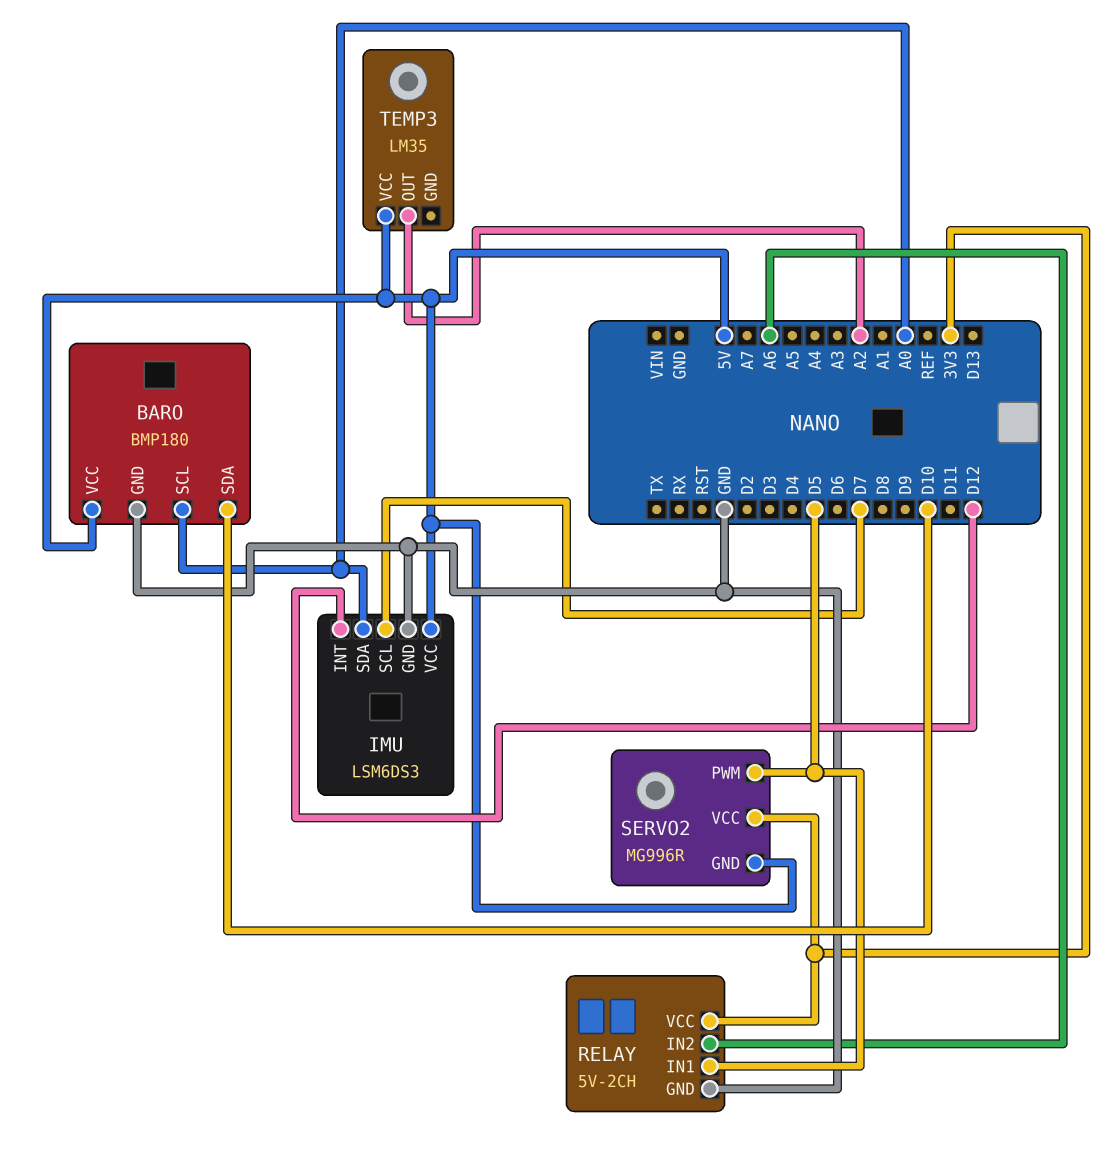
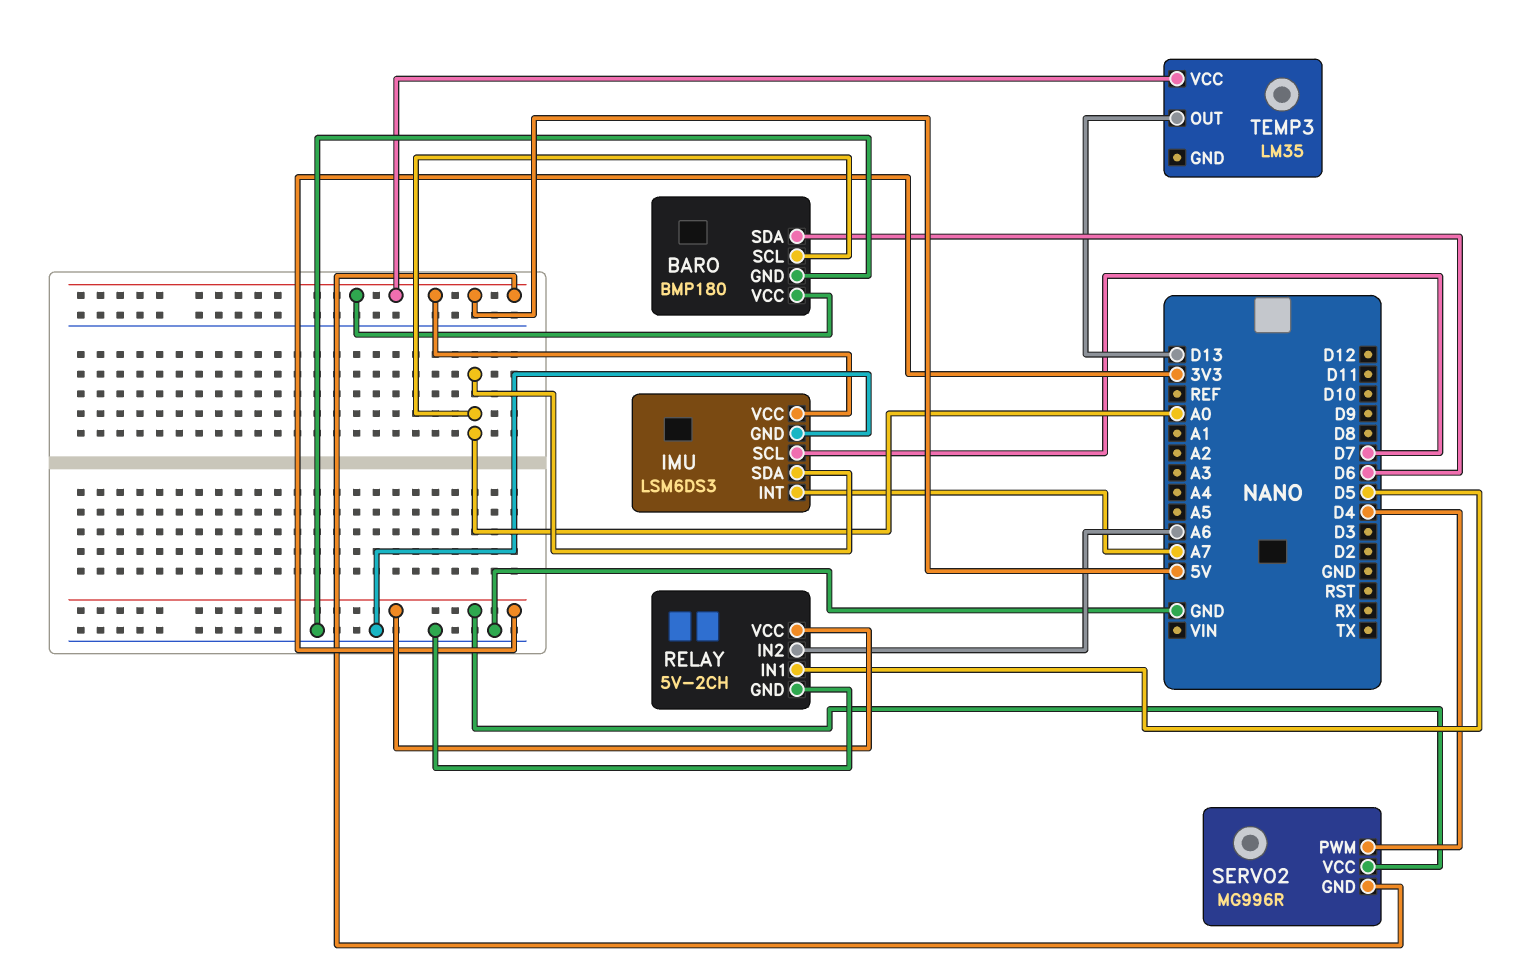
BARO pin SDA: D10 -> D6
IMU pin INT: D12 -> A7
SERVO2 pin PWM: D5 -> D4
TEMP3 pin OUT: A2 -> D13

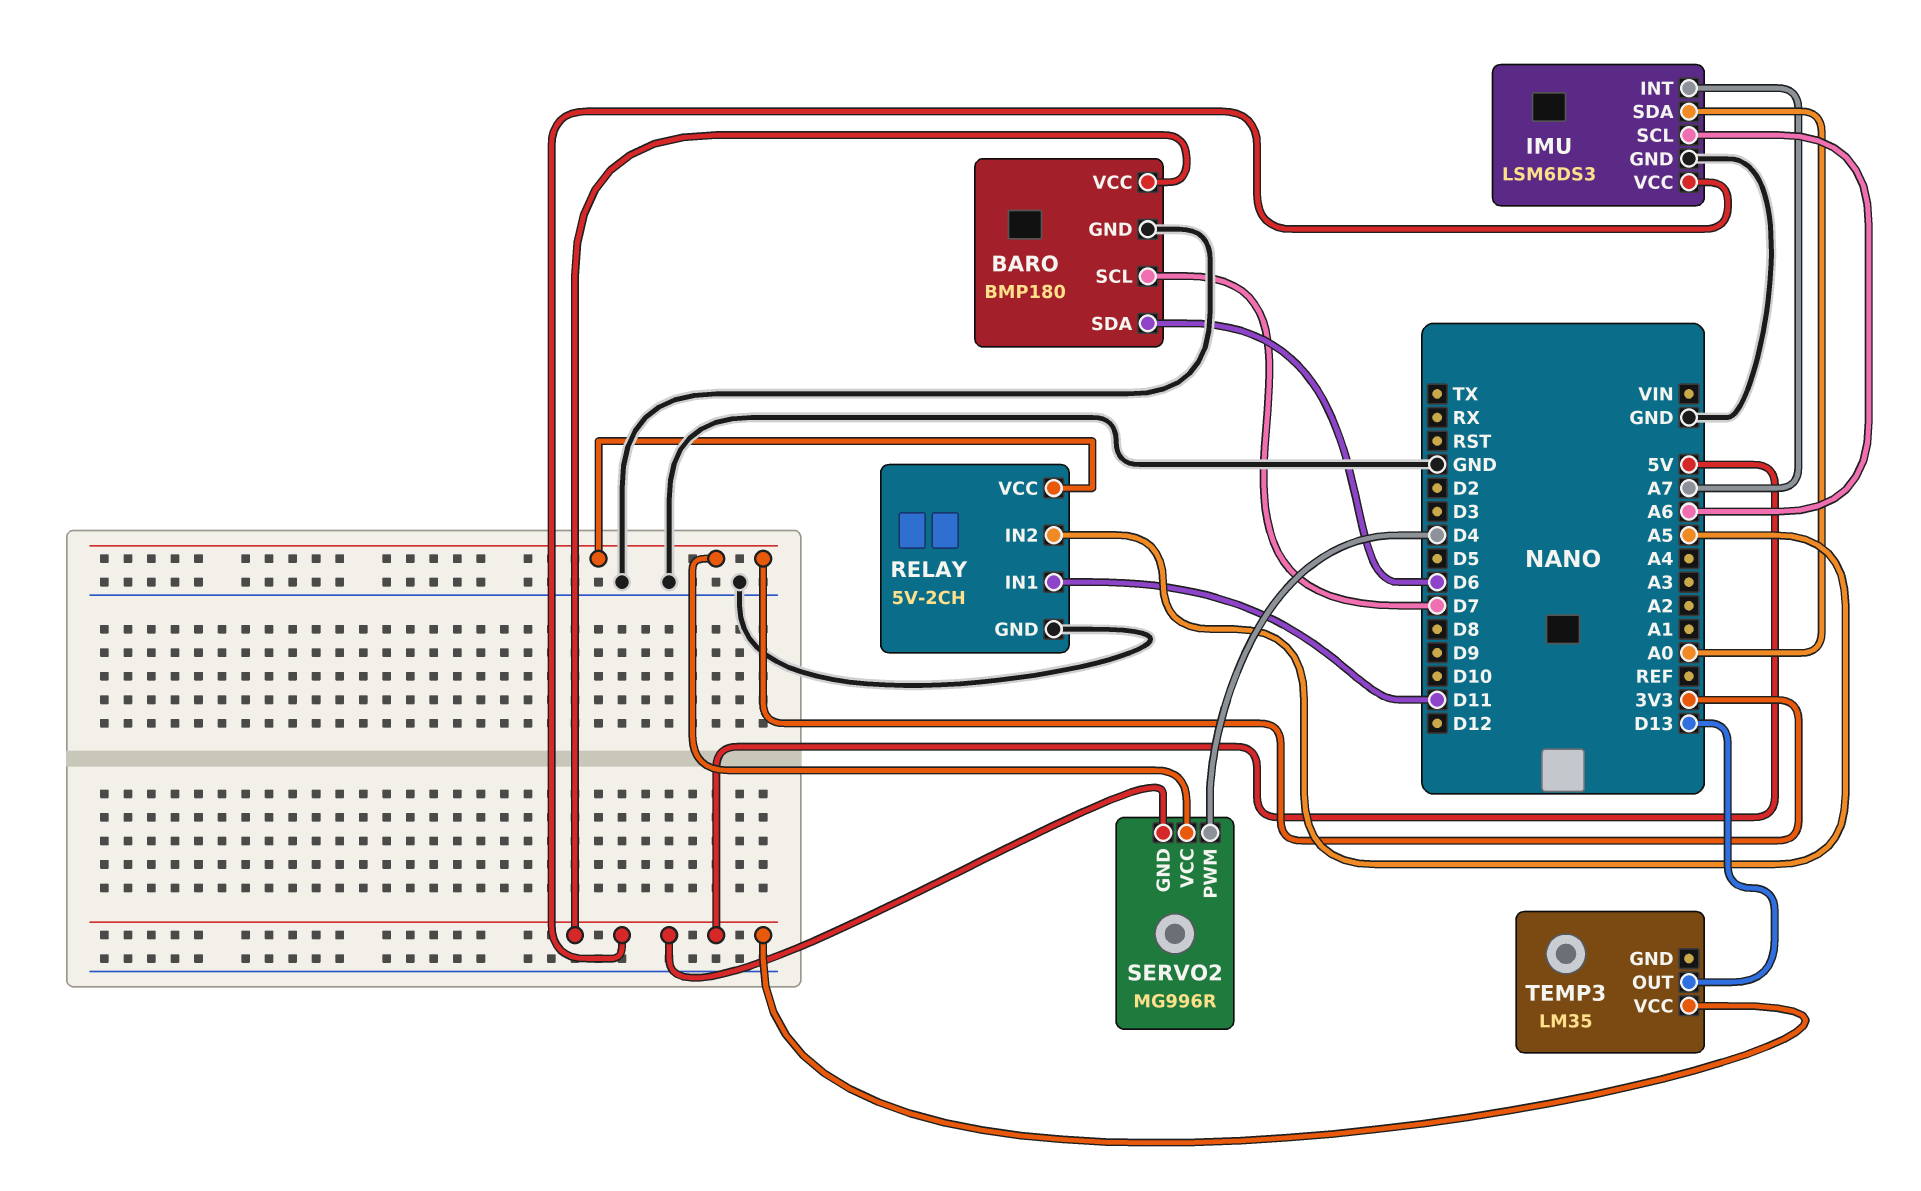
BARO pin SCL: A0 -> D7
IMU pin SCL: D7 -> A6
RELAY pin IN1: D5 -> D11
RELAY pin IN2: A6 -> A5

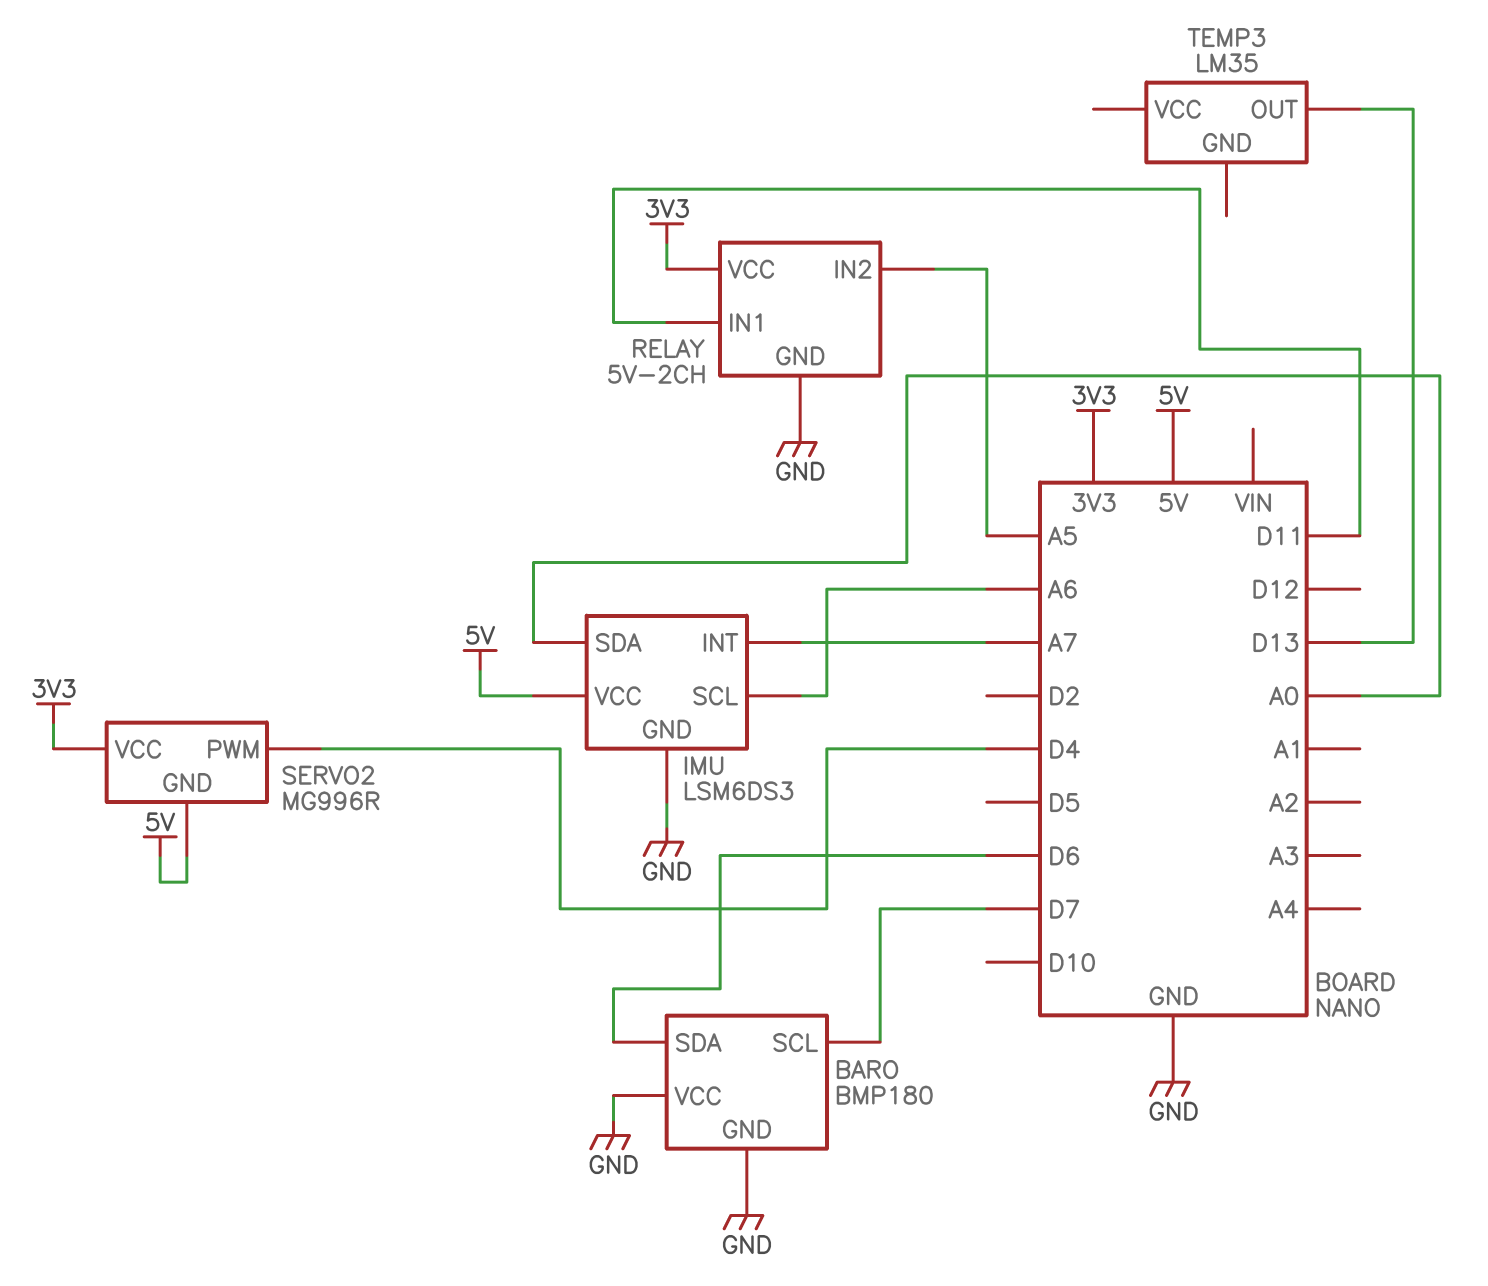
BARO pin VCC: 5V -> GND
TEMP3 pin VCC: 5V -> none

